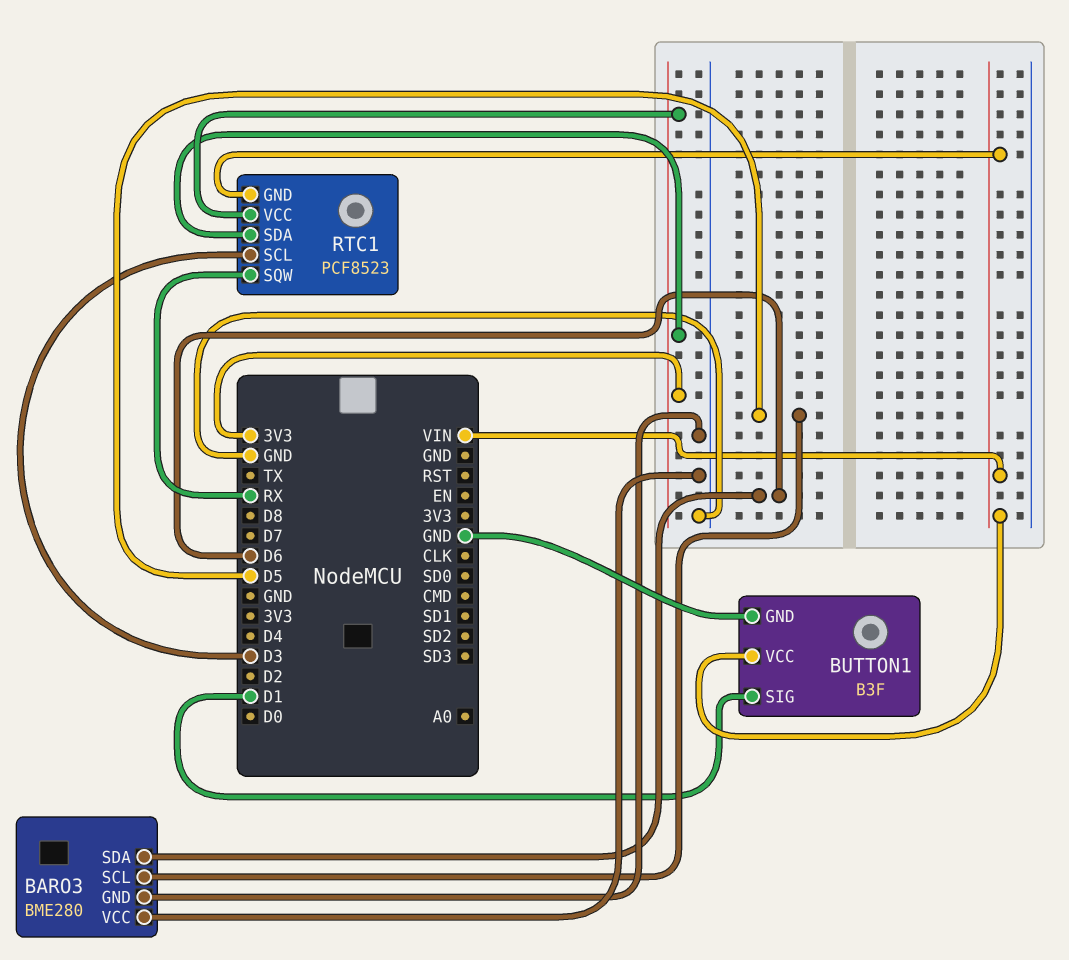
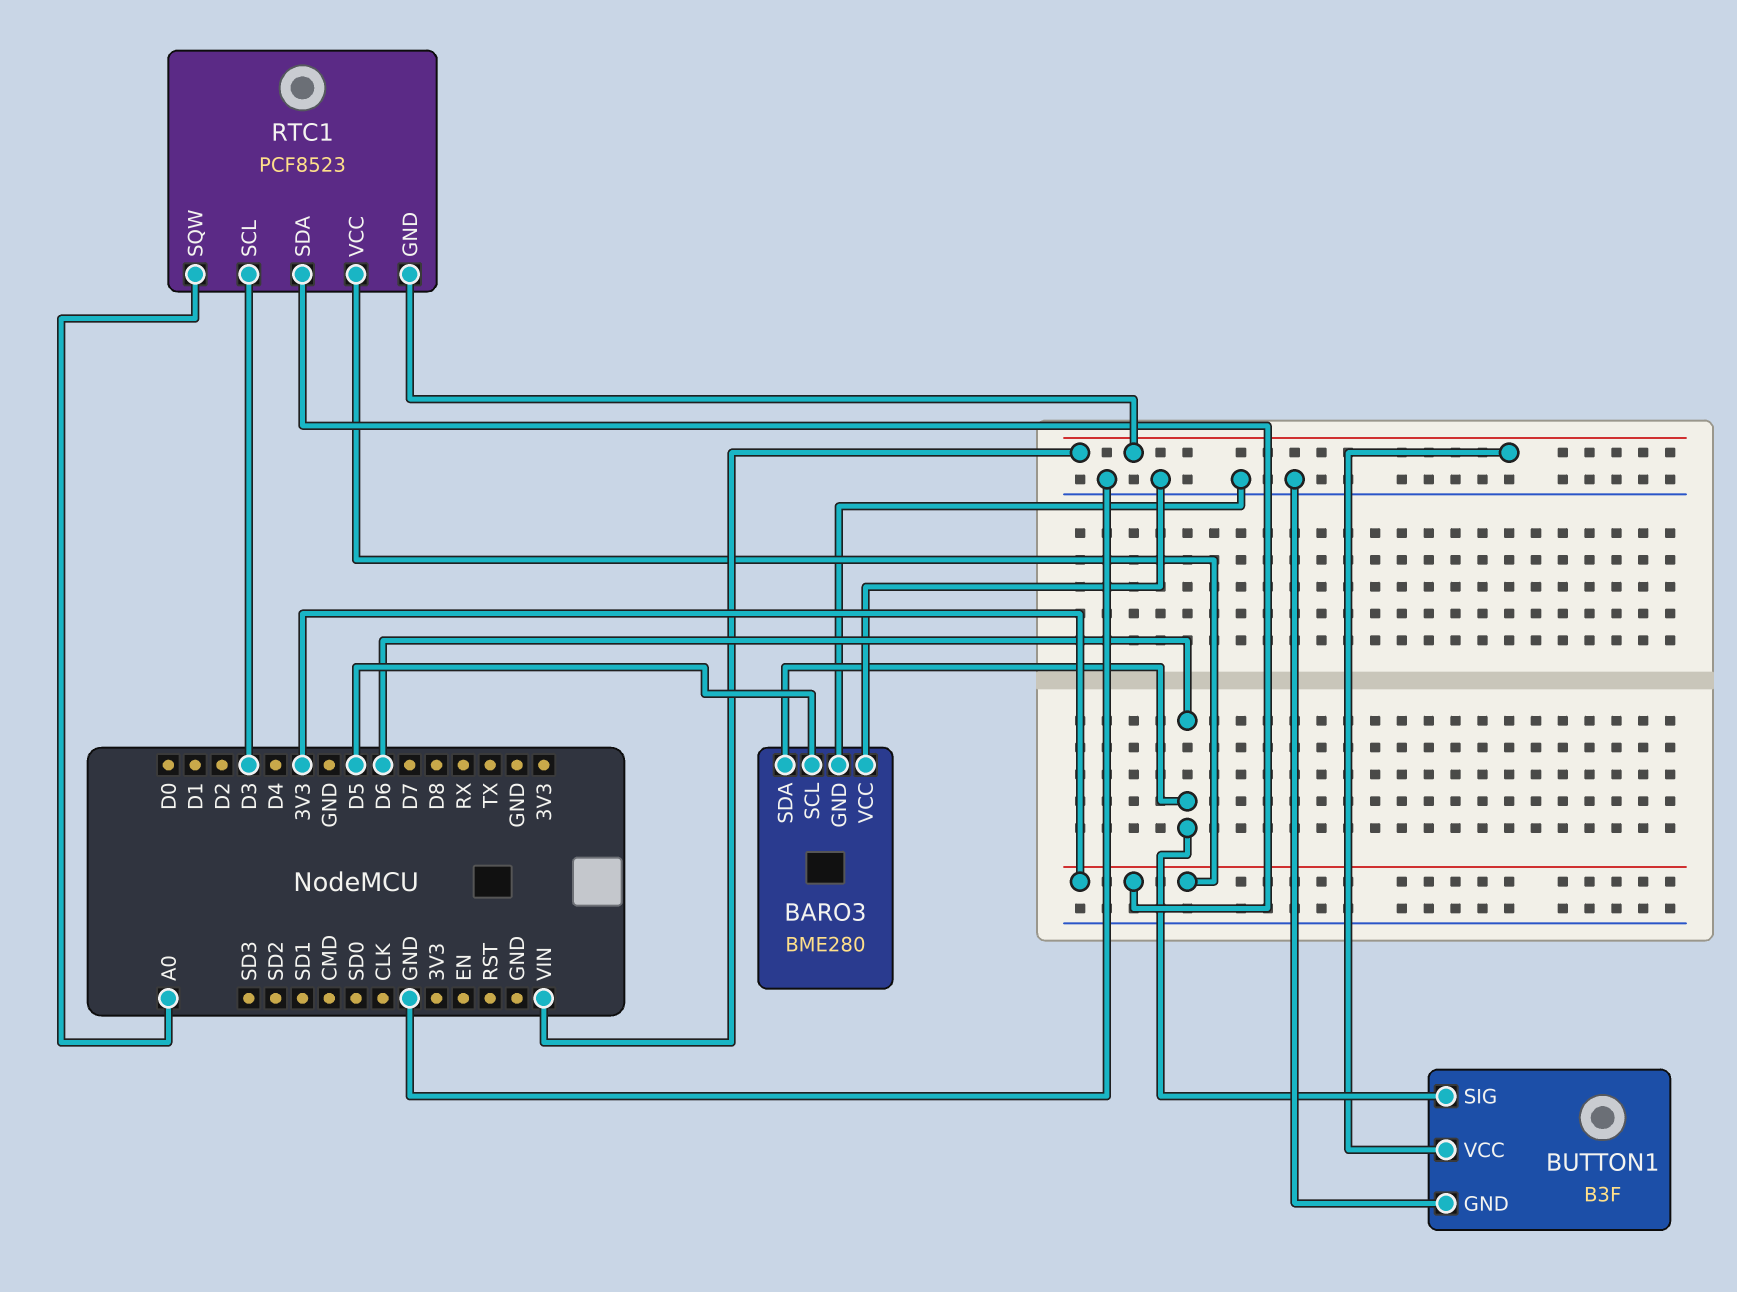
BUTTON1 pin SIG: D1 -> D6
RTC1 pin SQW: RX -> A0

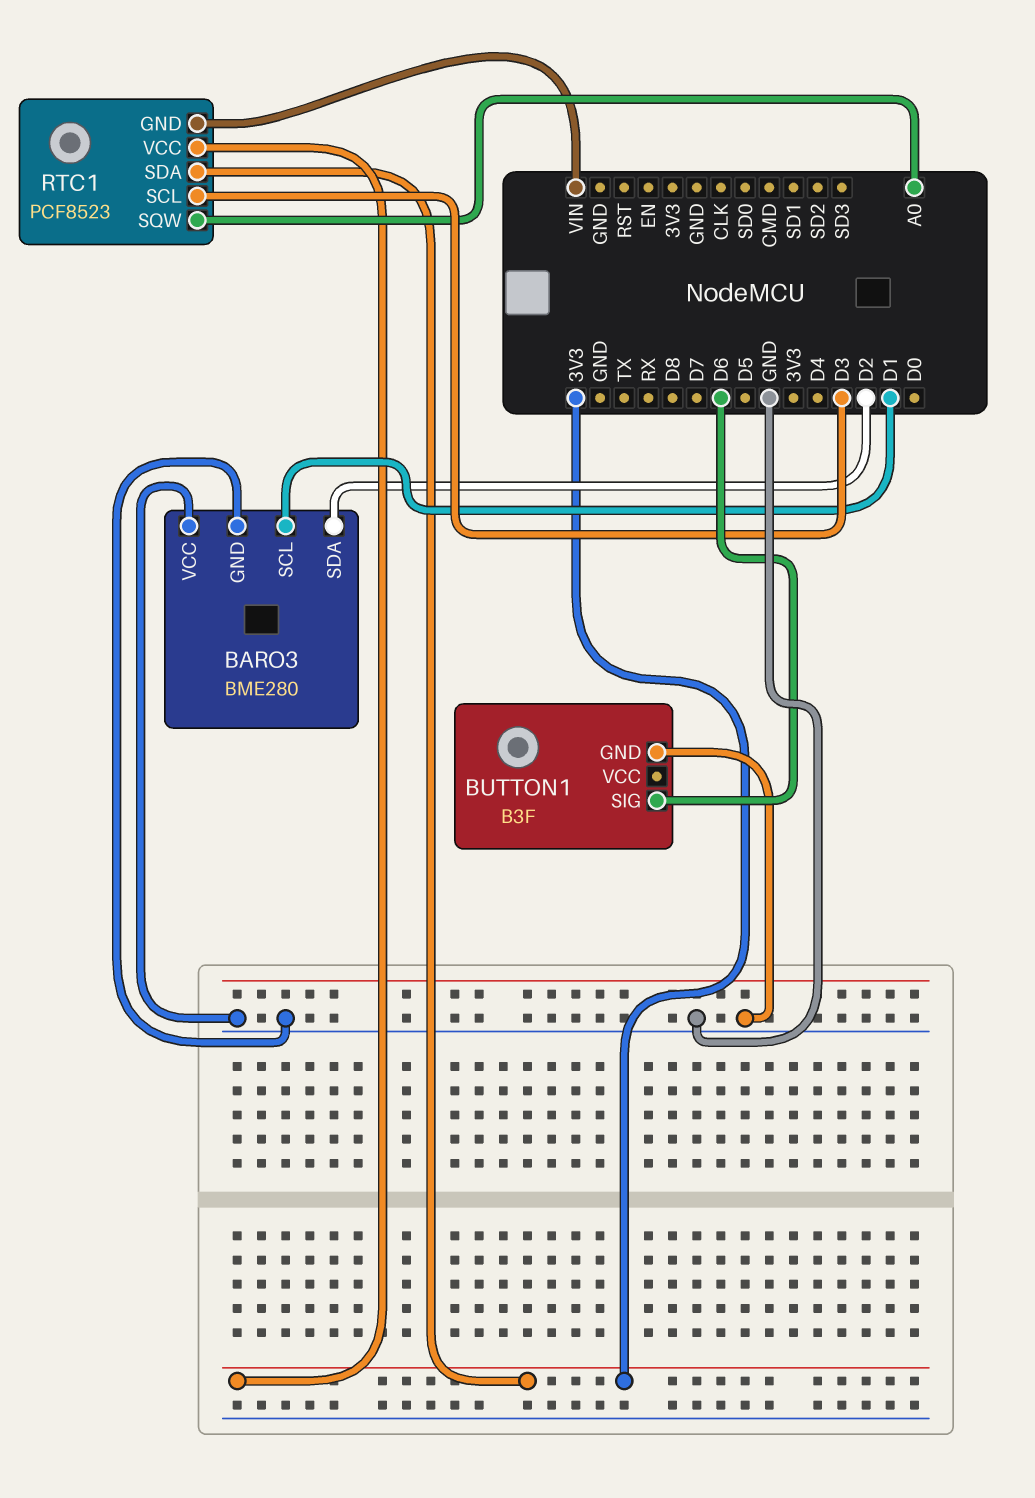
BARO3 pin SCL: D5 -> D1
BARO3 pin SDA: D6 -> D2
BUTTON1 pin VCC: VIN -> none

